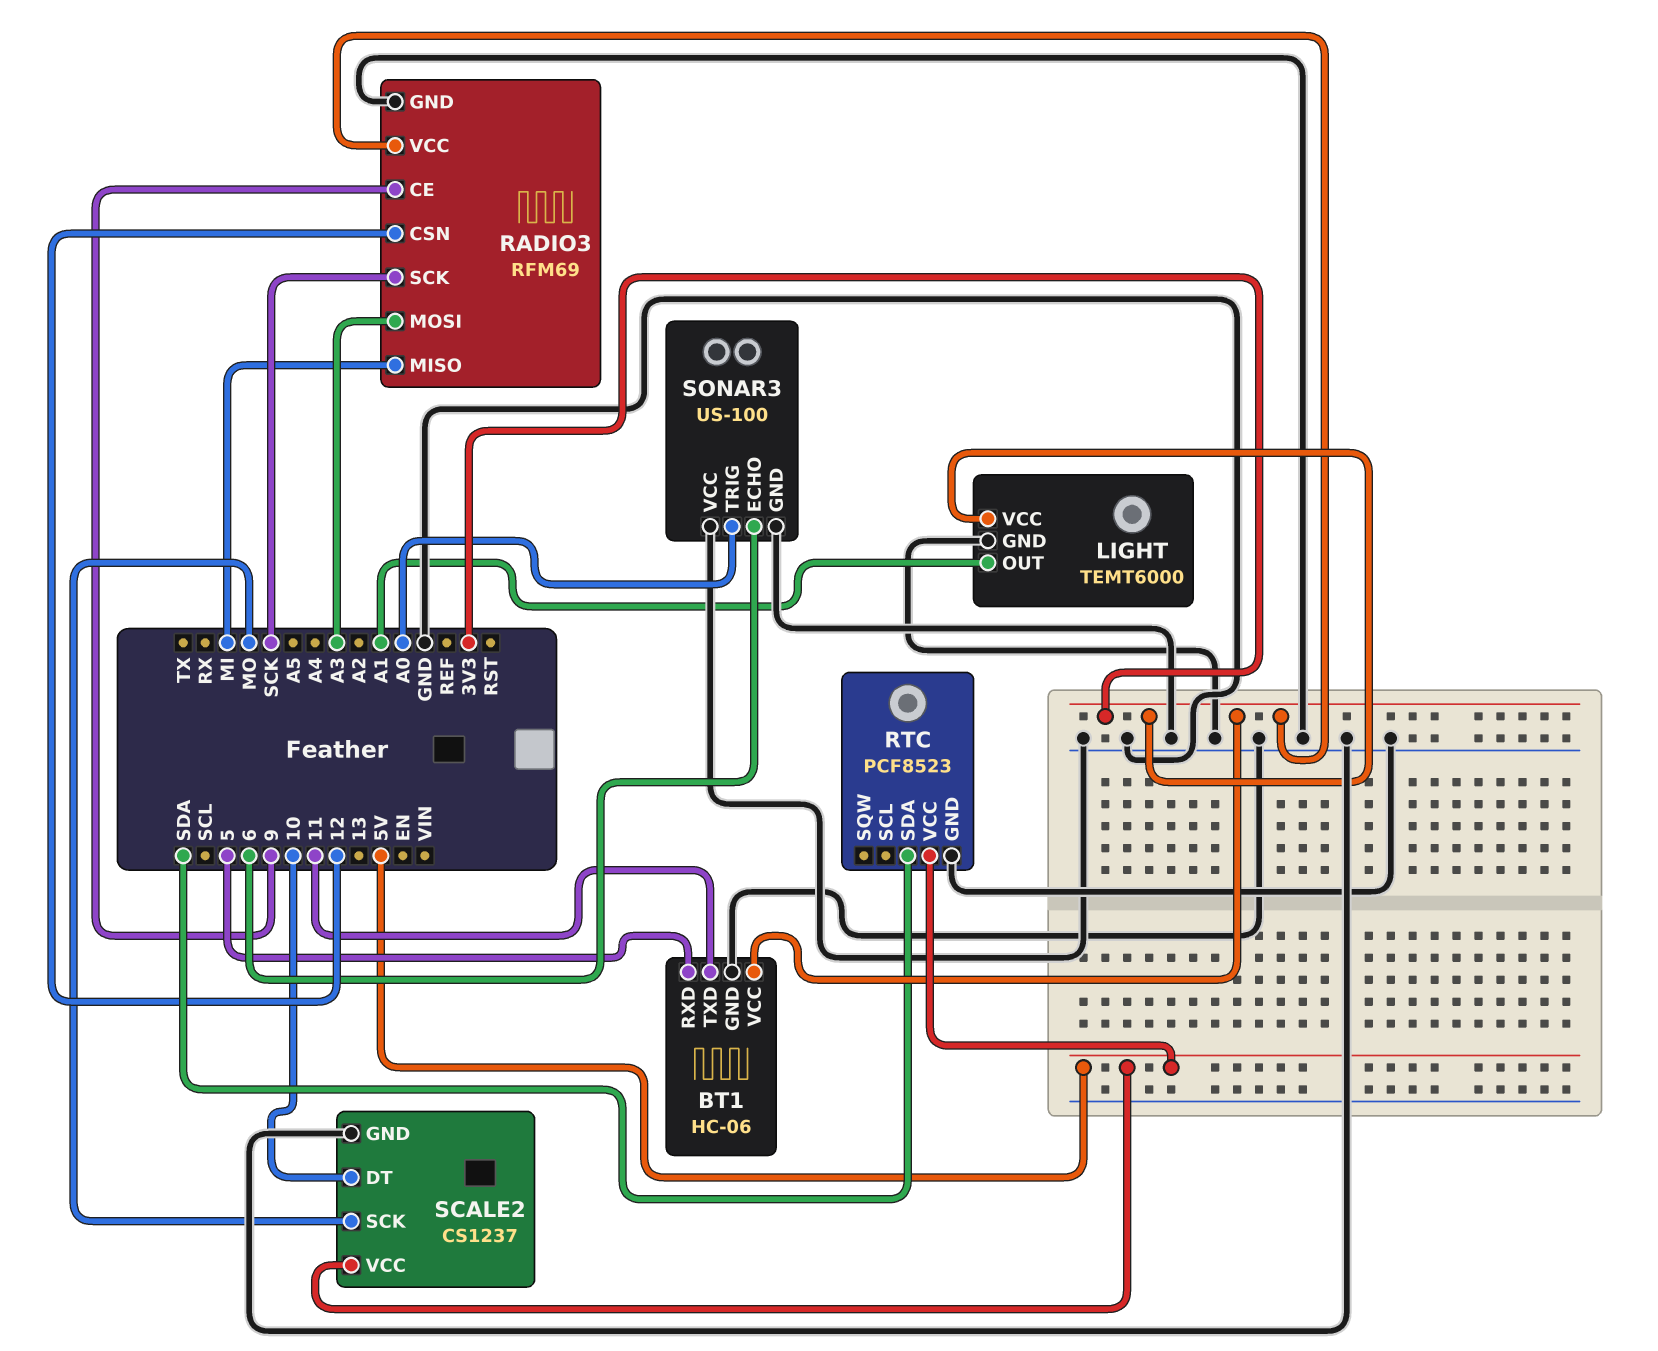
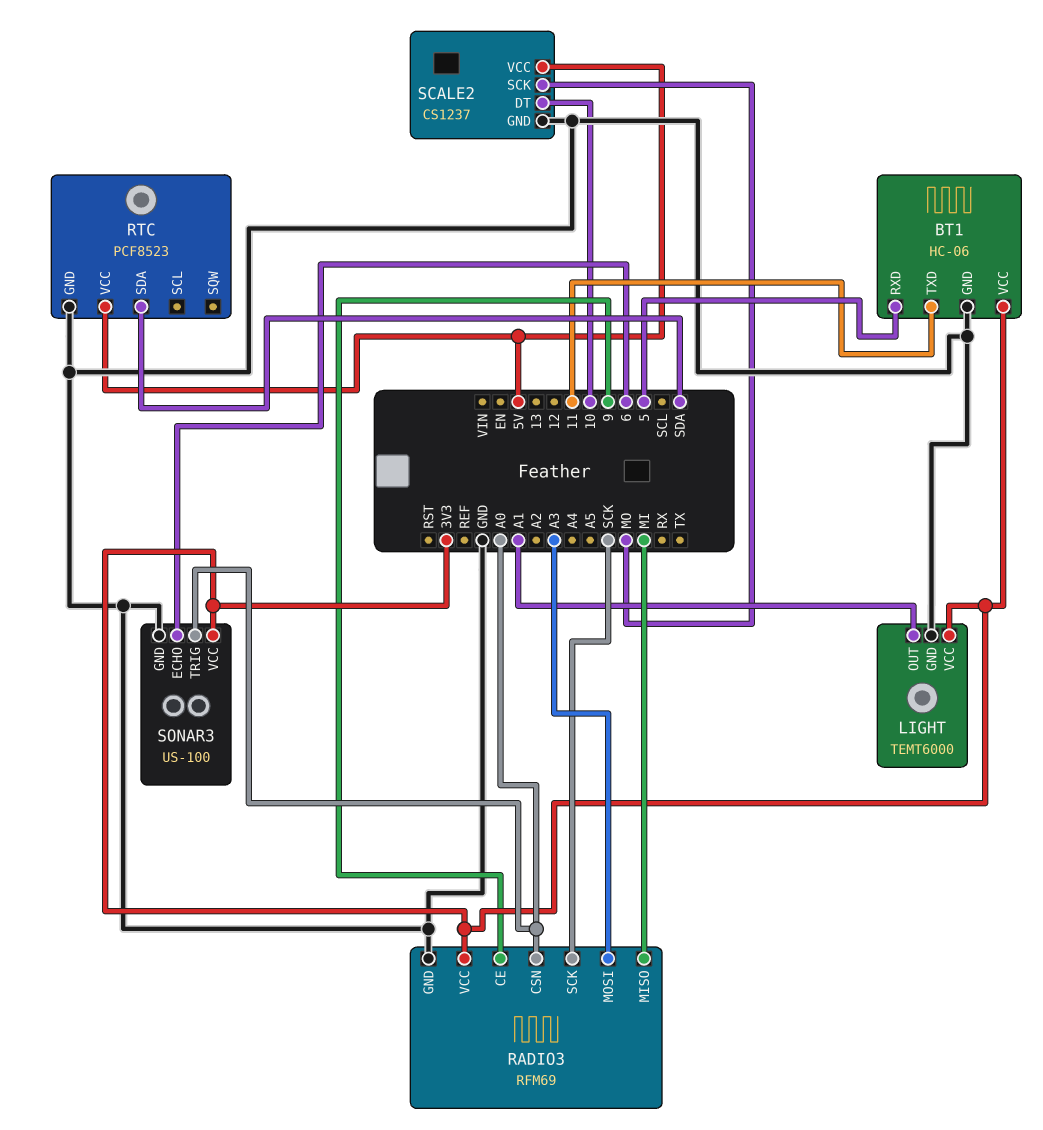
RADIO3 pin CSN: 12 -> A0
SONAR3 pin VCC: GND -> 3V3

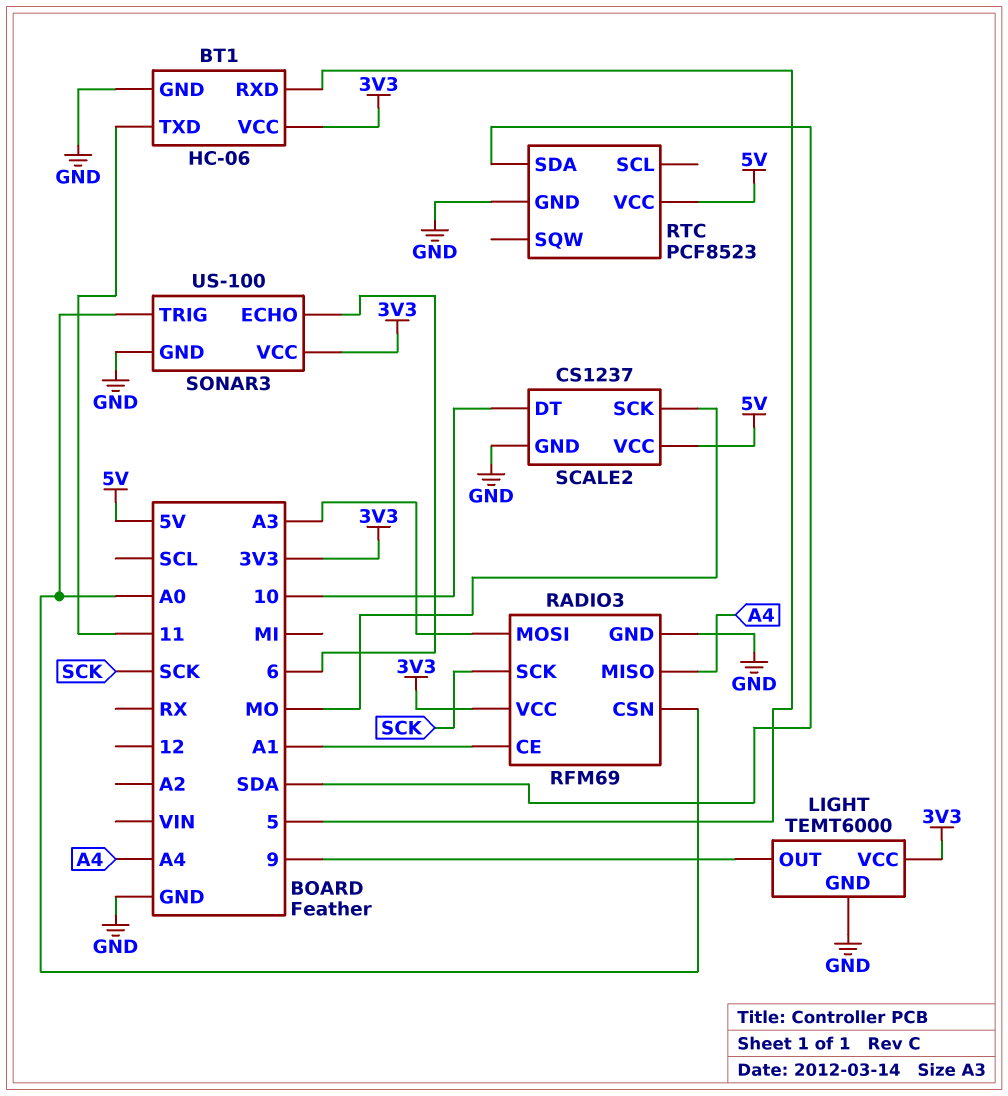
LIGHT pin OUT: A1 -> 9
RADIO3 pin CE: 9 -> A1
RADIO3 pin MISO: MI -> A4

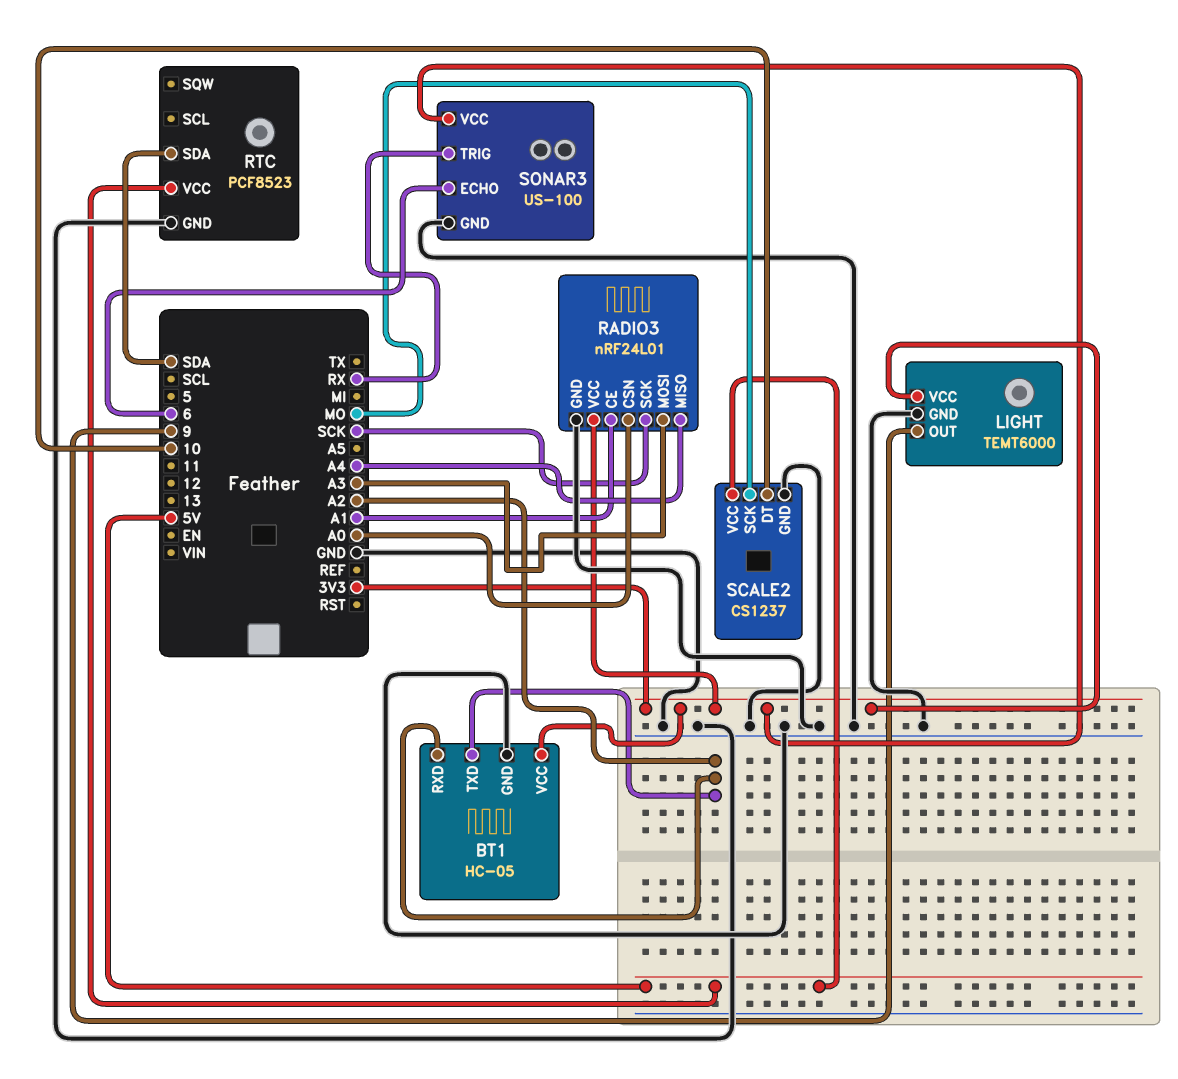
BT1: HC-06 -> HC-05
BT1 pin RXD: 5 -> A2
BT1 pin TXD: 11 -> A2
RADIO3: RFM69 -> nRF24L01
SONAR3 pin TRIG: A0 -> RX

